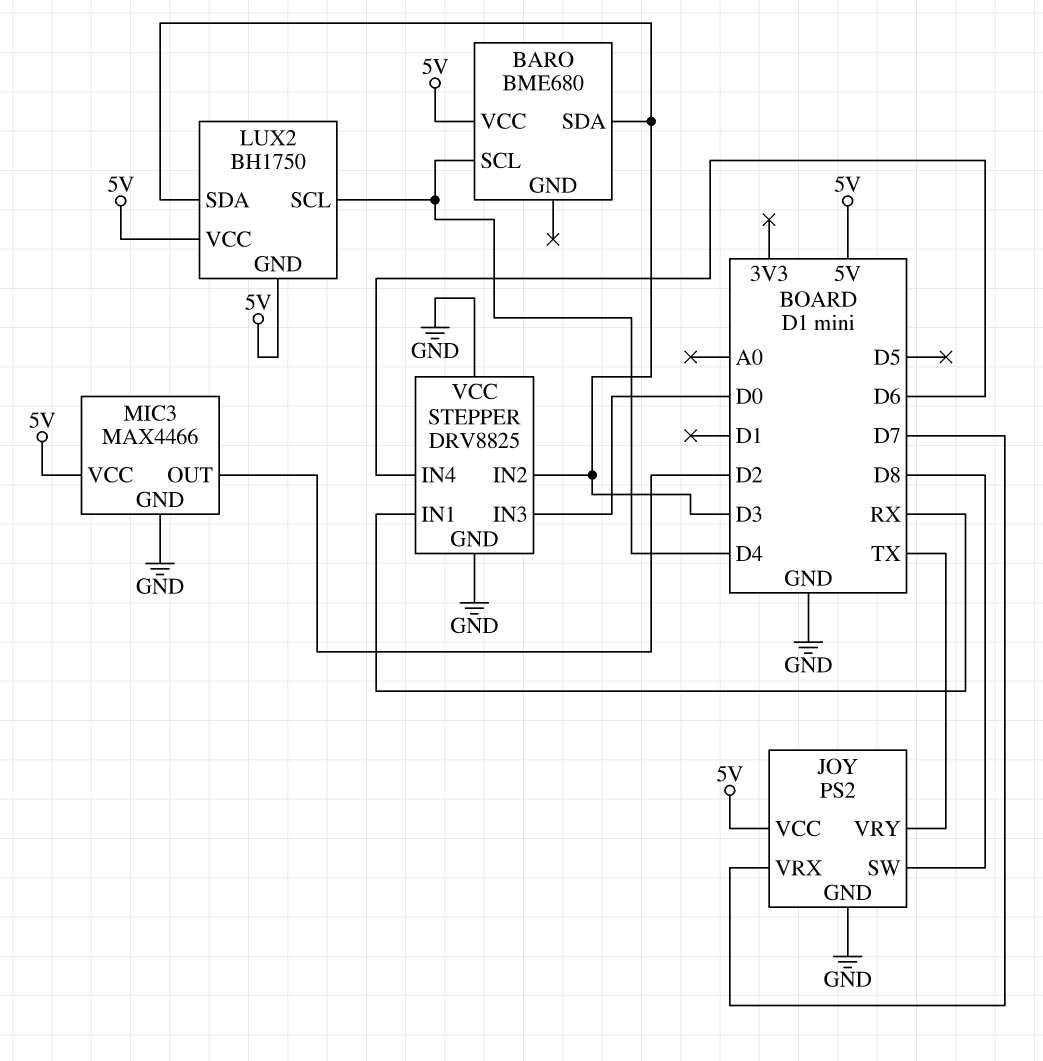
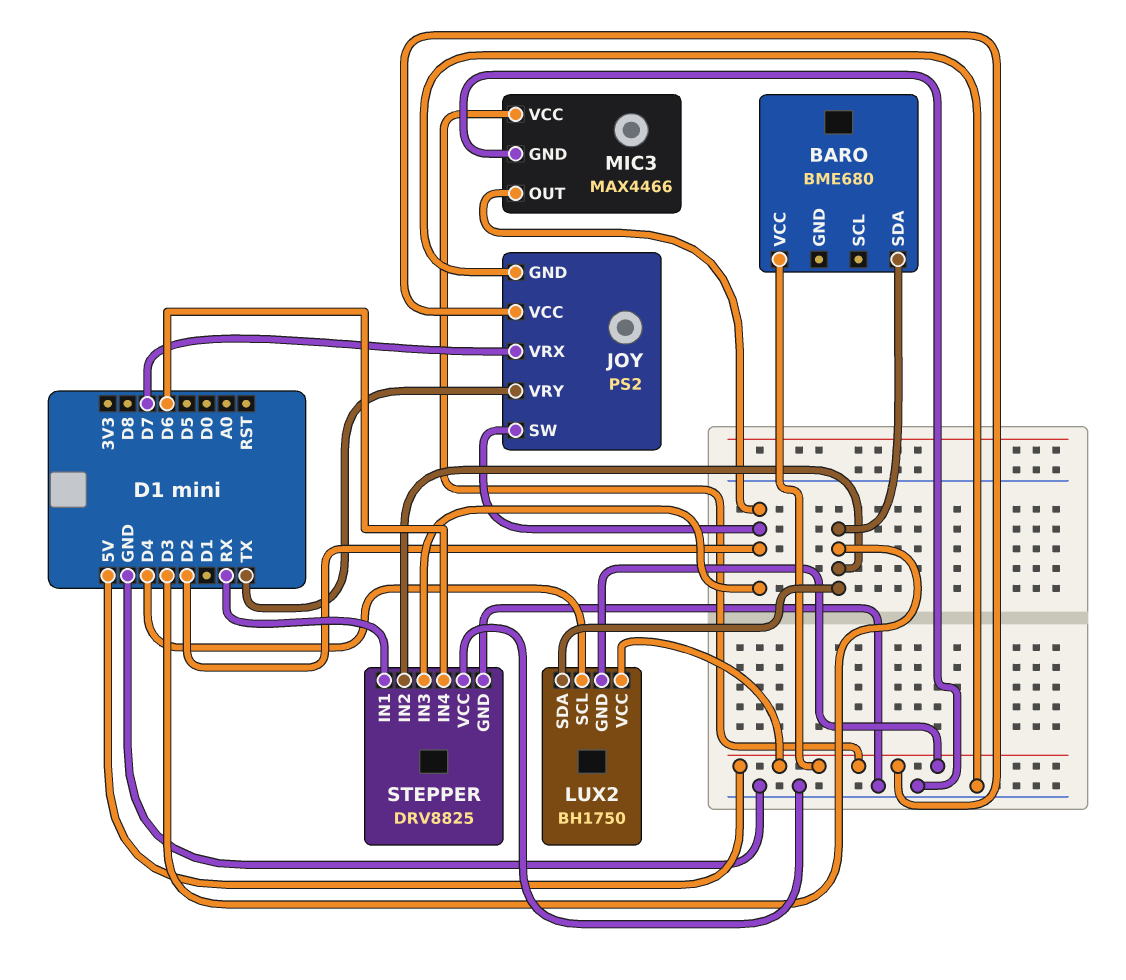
BARO pin SCL: D4 -> none
JOY pin SW: D8 -> D2
STEPPER pin IN3: D0 -> D2

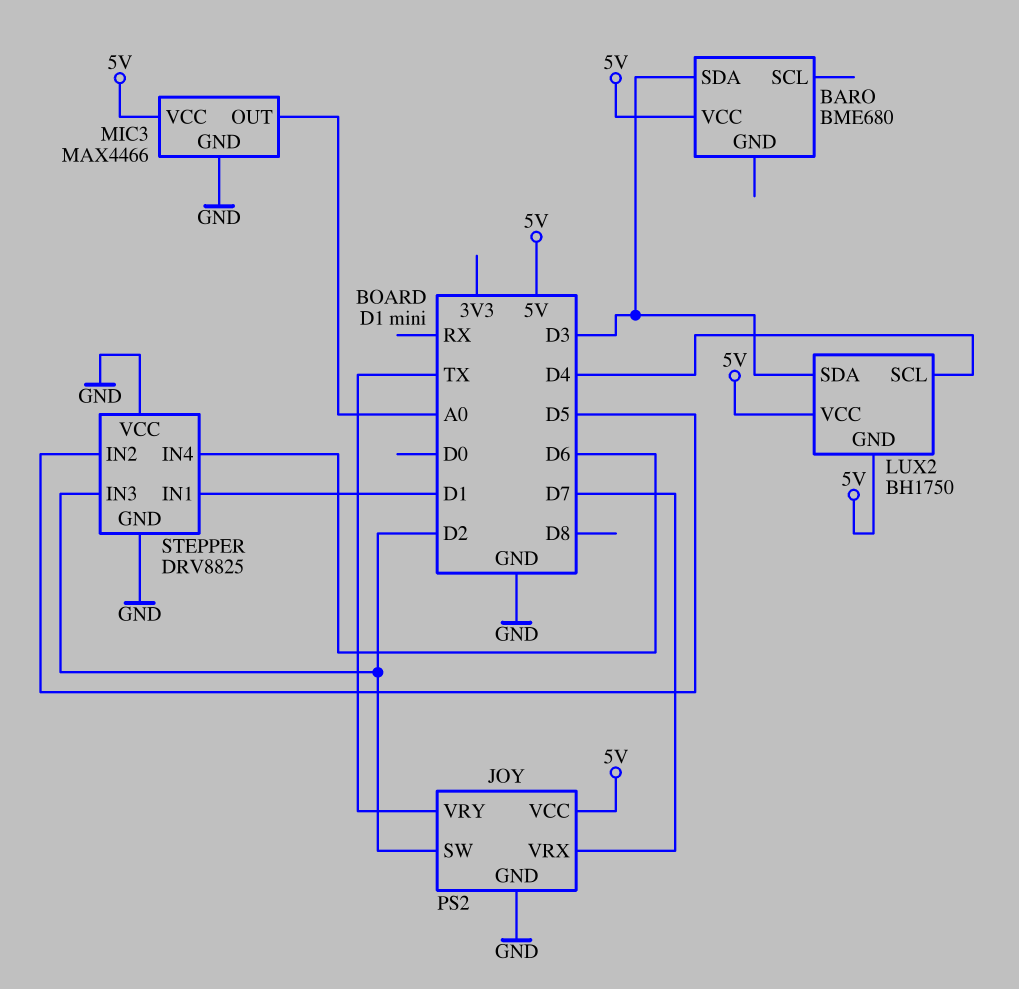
MIC3 pin OUT: D2 -> A0
STEPPER pin IN1: RX -> D1
STEPPER pin IN2: D3 -> D5

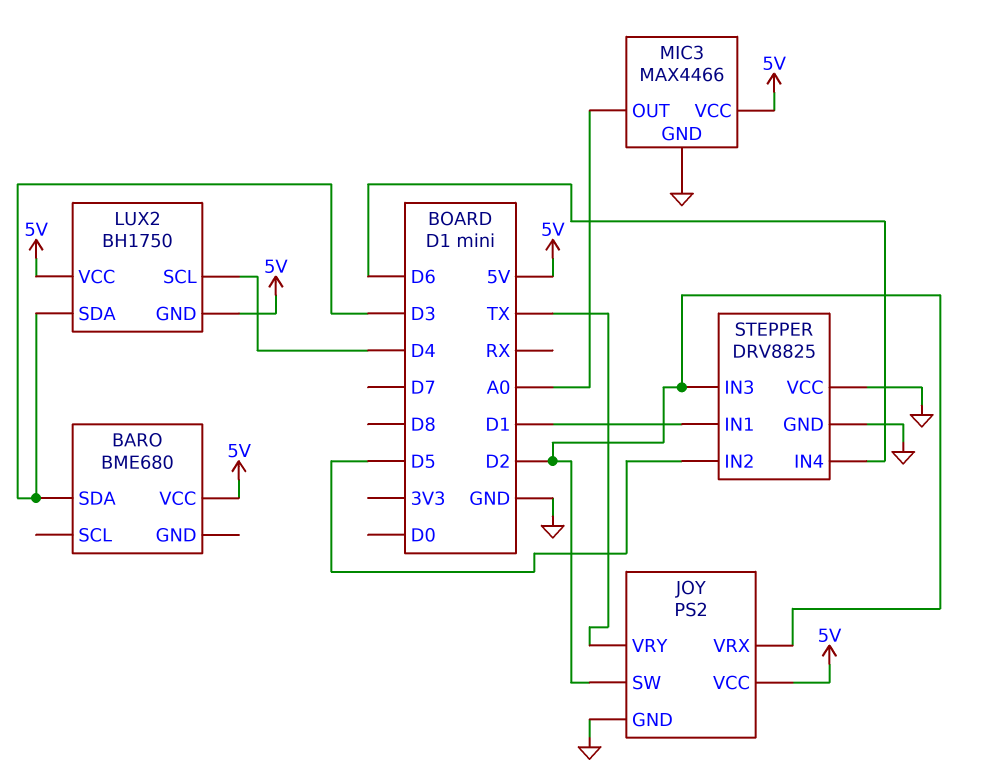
JOY pin VRX: D7 -> D2

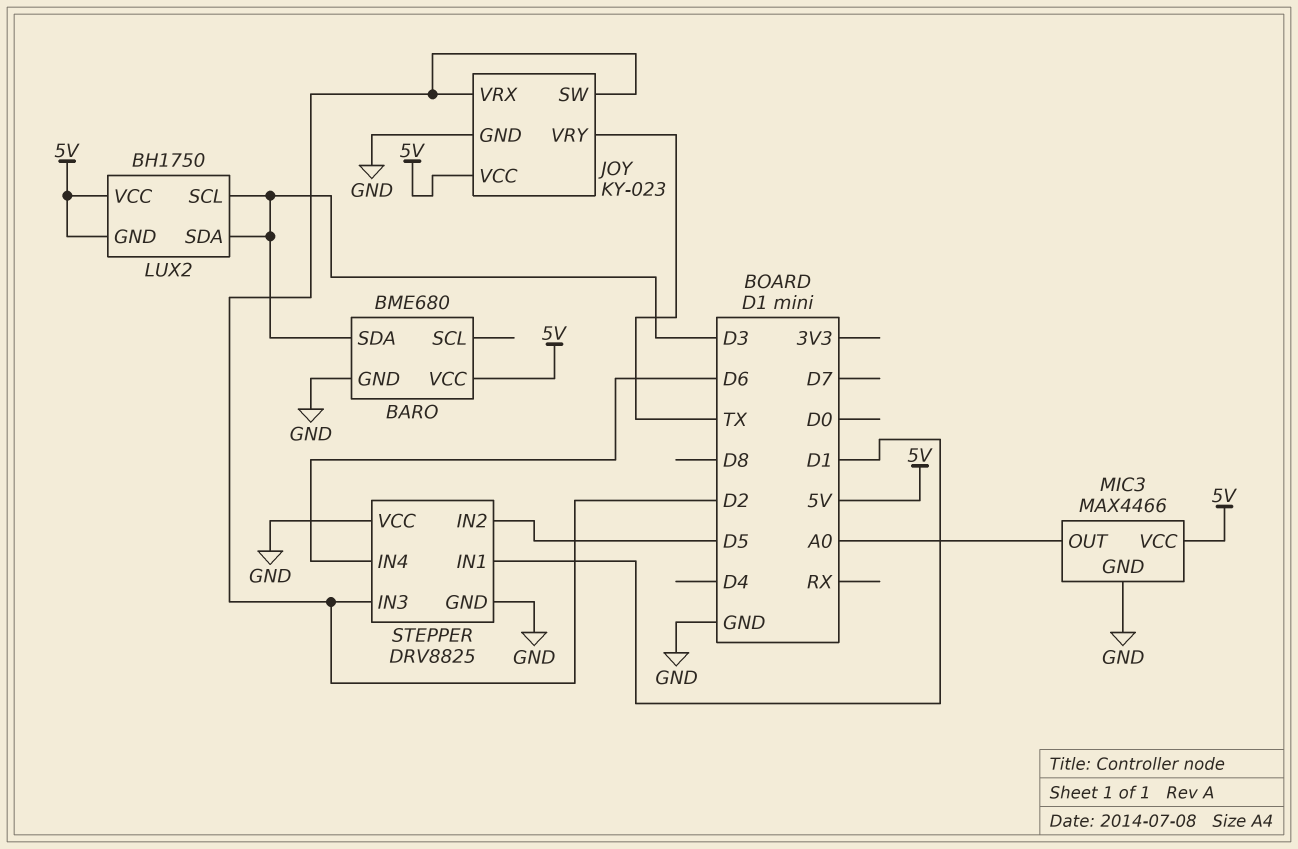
BARO pin GND: none -> GND
JOY: PS2 -> KY-023
LUX2 pin SCL: D4 -> D3

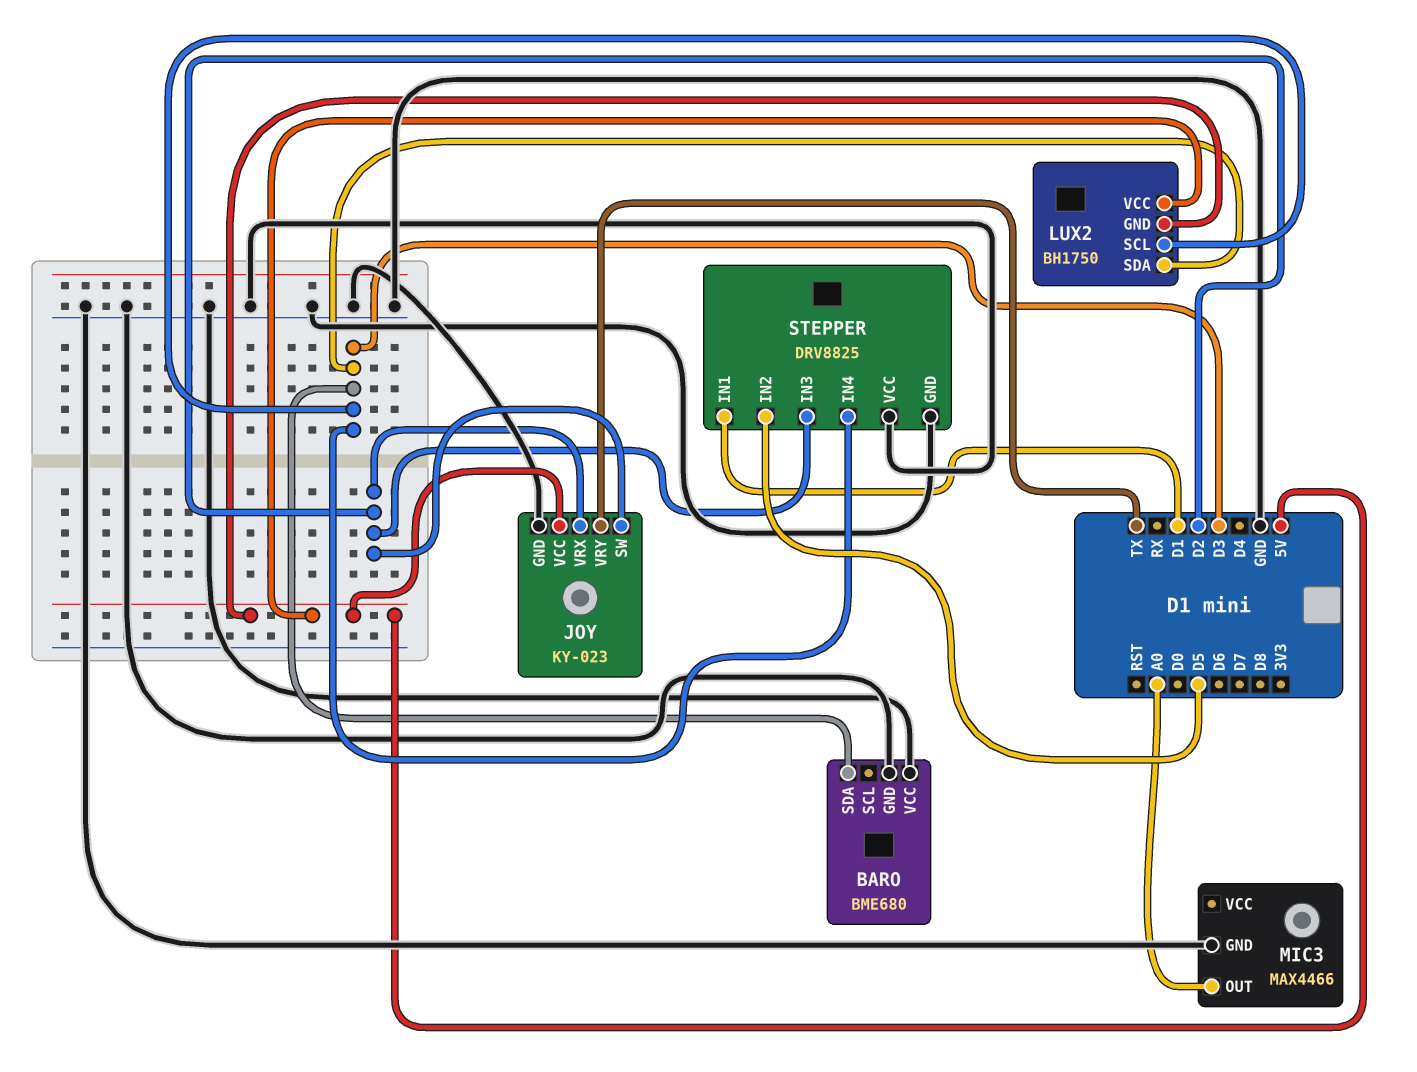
BARO pin VCC: 5V -> GND
MIC3 pin VCC: 5V -> none
STEPPER pin IN4: D6 -> D3

